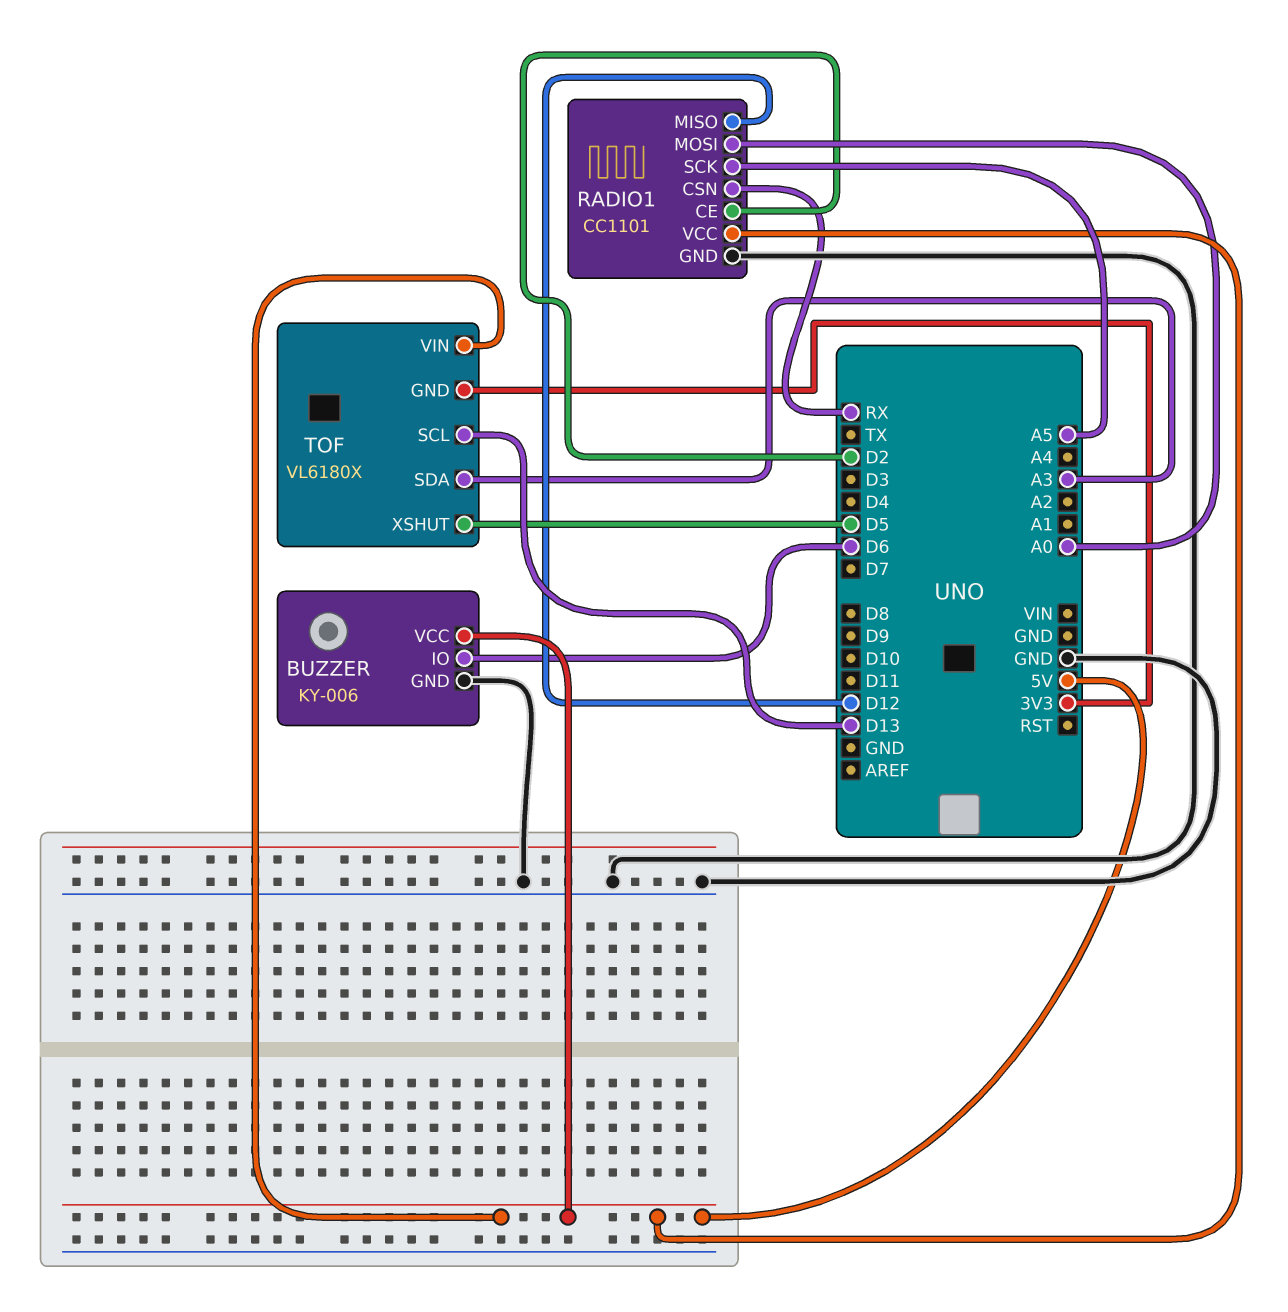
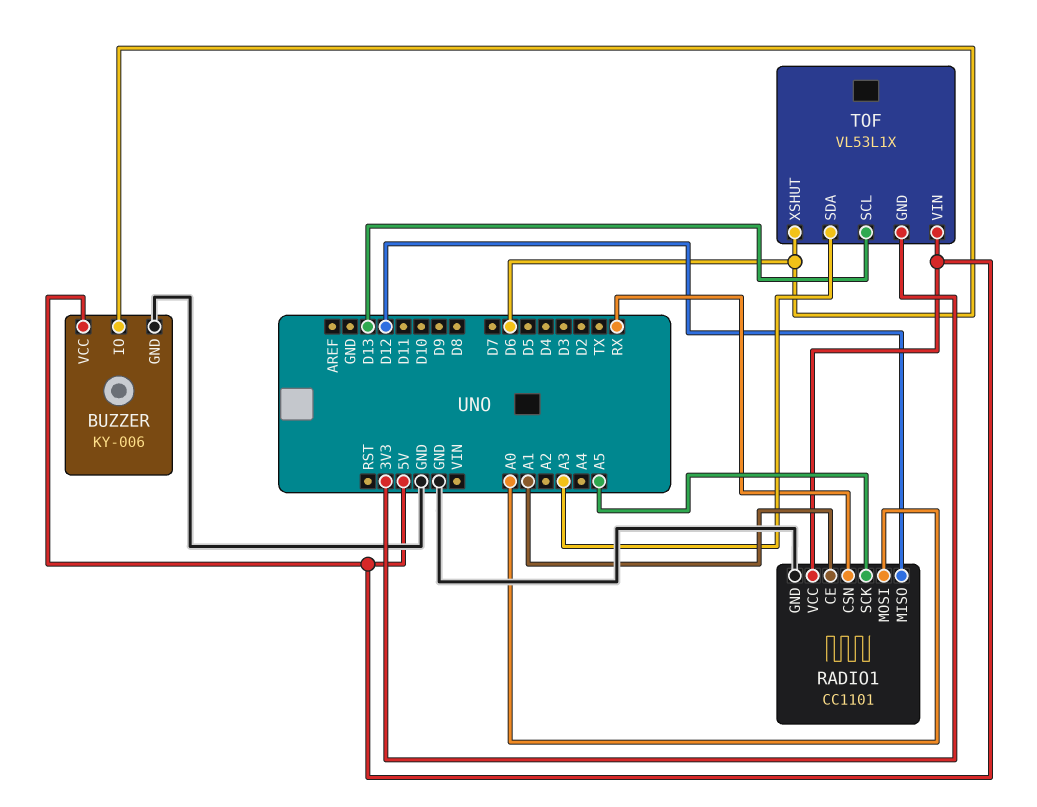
RADIO1 pin CE: D2 -> A1
TOF: VL6180X -> VL53L1X
TOF pin XSHUT: D5 -> D6

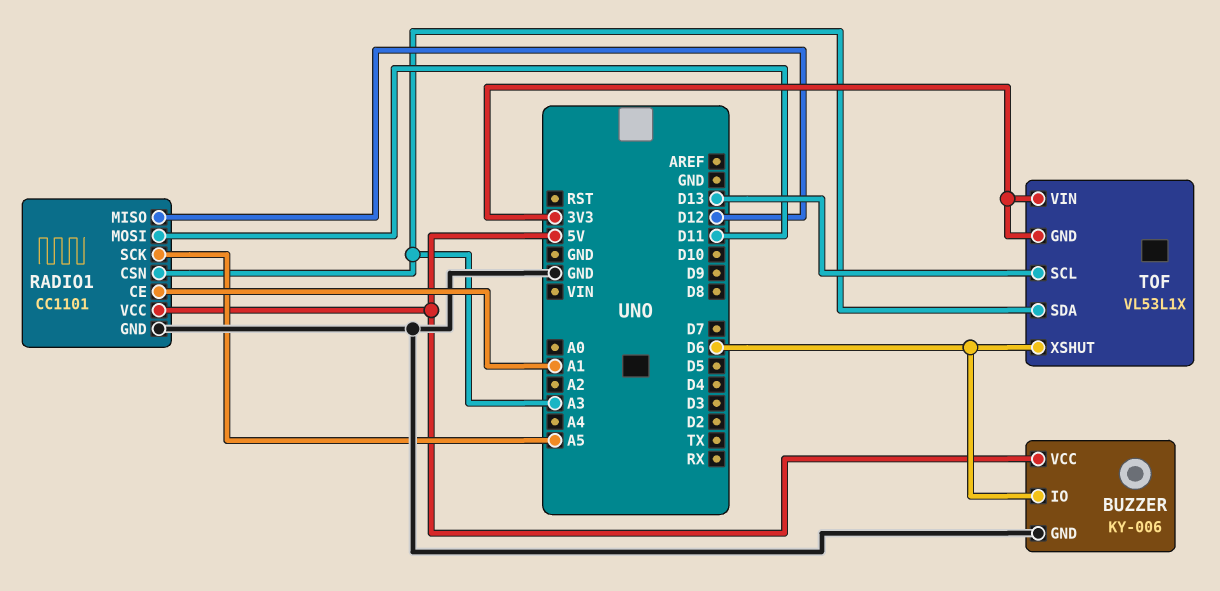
RADIO1 pin CSN: RX -> A3
RADIO1 pin MOSI: A0 -> D11
TOF pin VIN: 5V -> 3V3

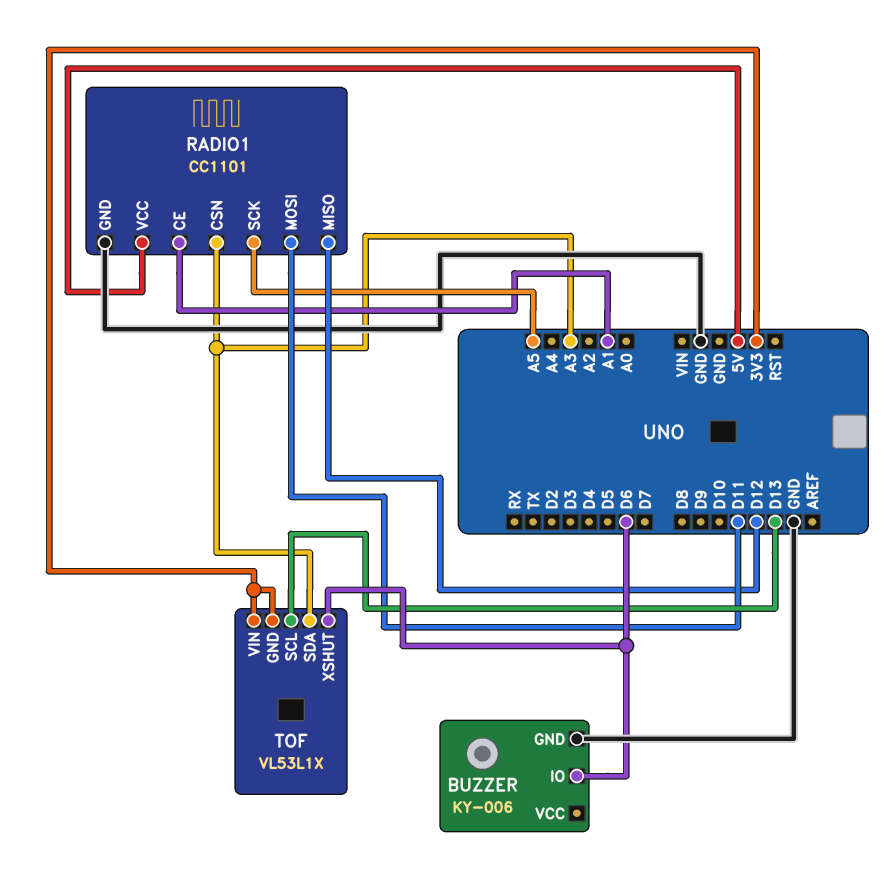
BUZZER pin VCC: 5V -> none

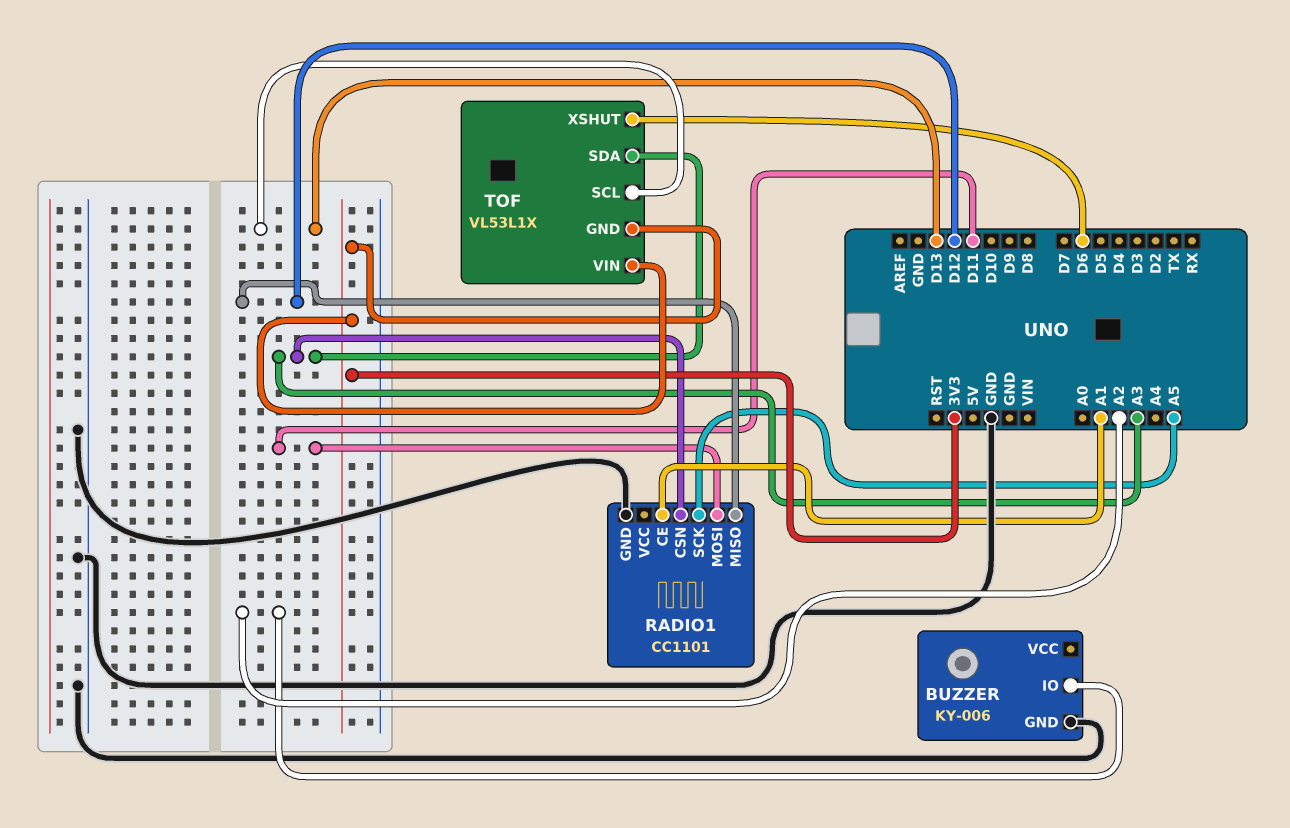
BUZZER pin IO: D6 -> A2
RADIO1 pin VCC: 5V -> none

